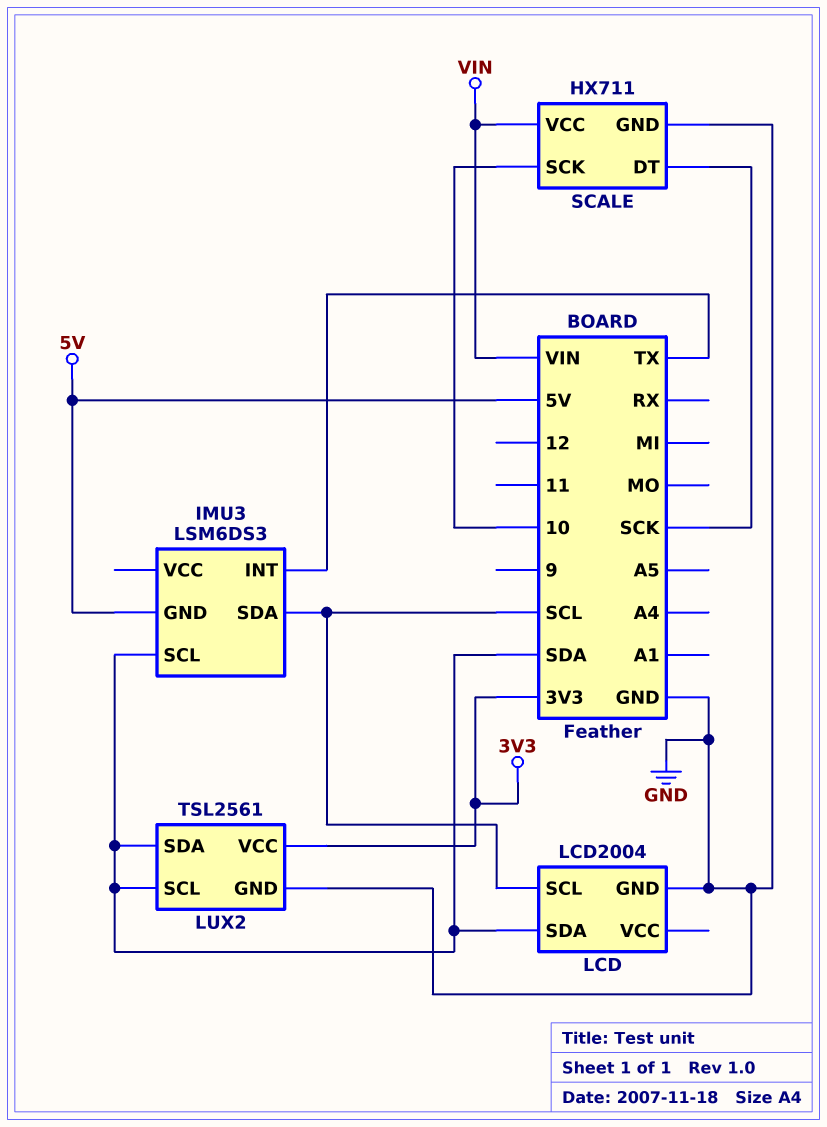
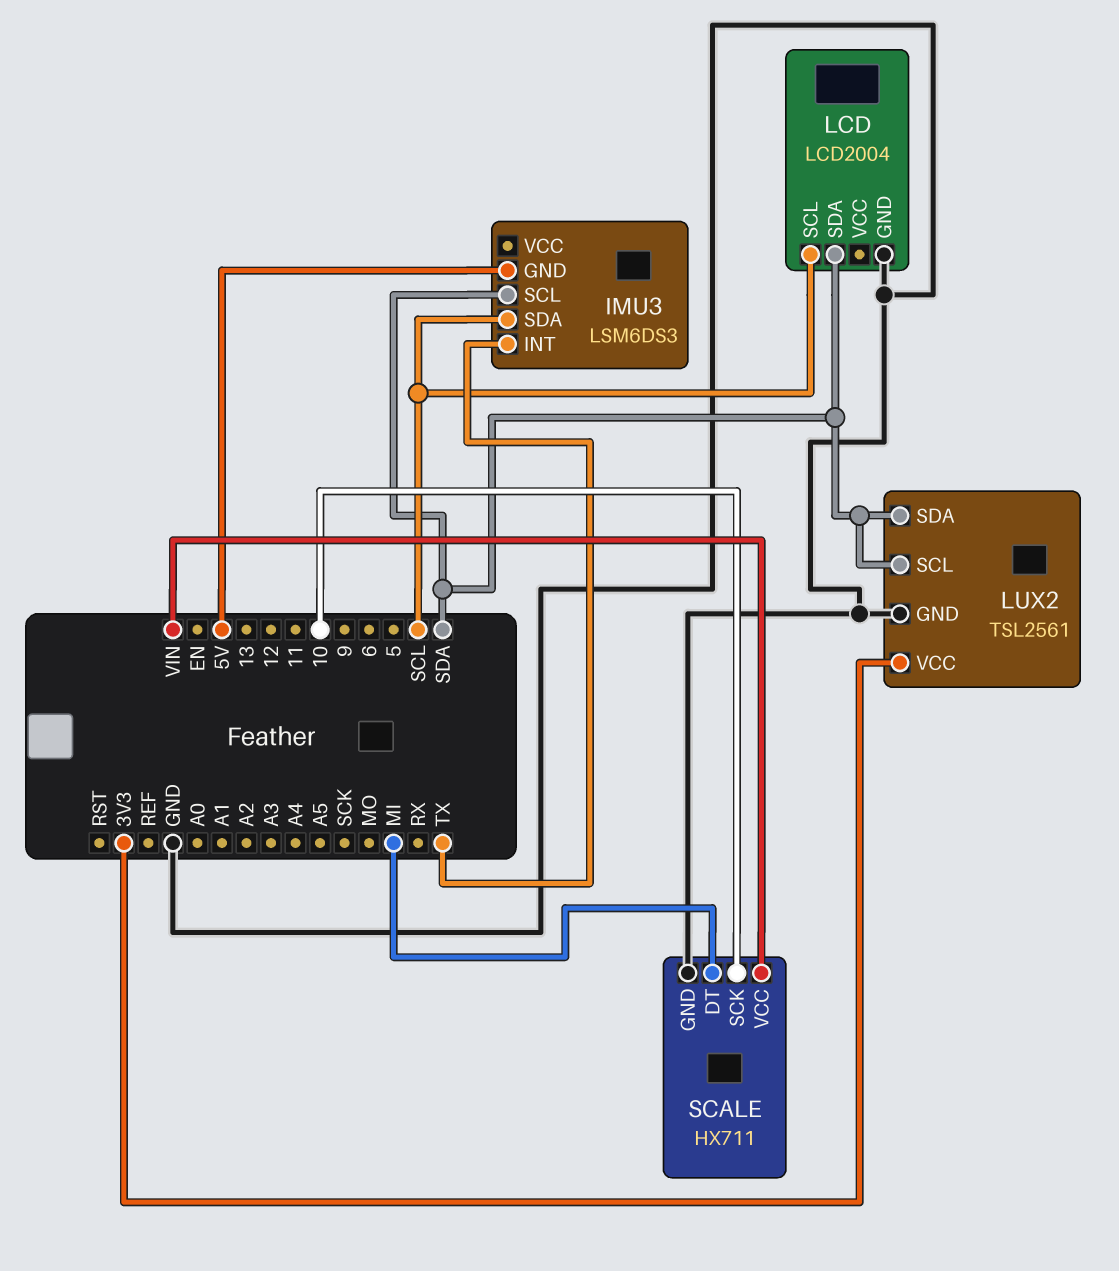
SCALE pin DT: SCK -> MI

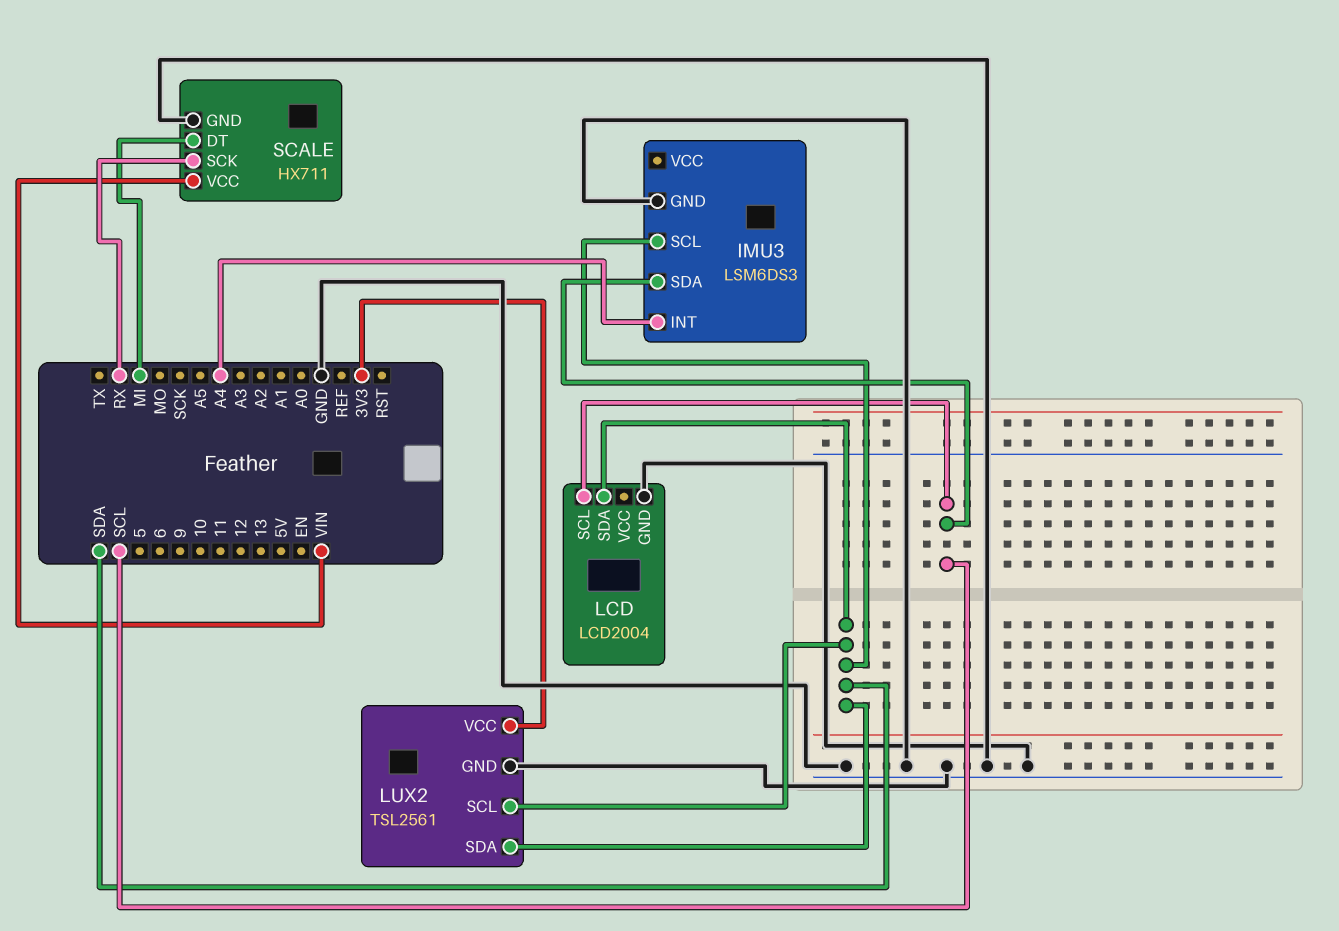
IMU3 pin GND: 5V -> GND
IMU3 pin INT: TX -> A4
SCALE pin SCK: 10 -> RX

